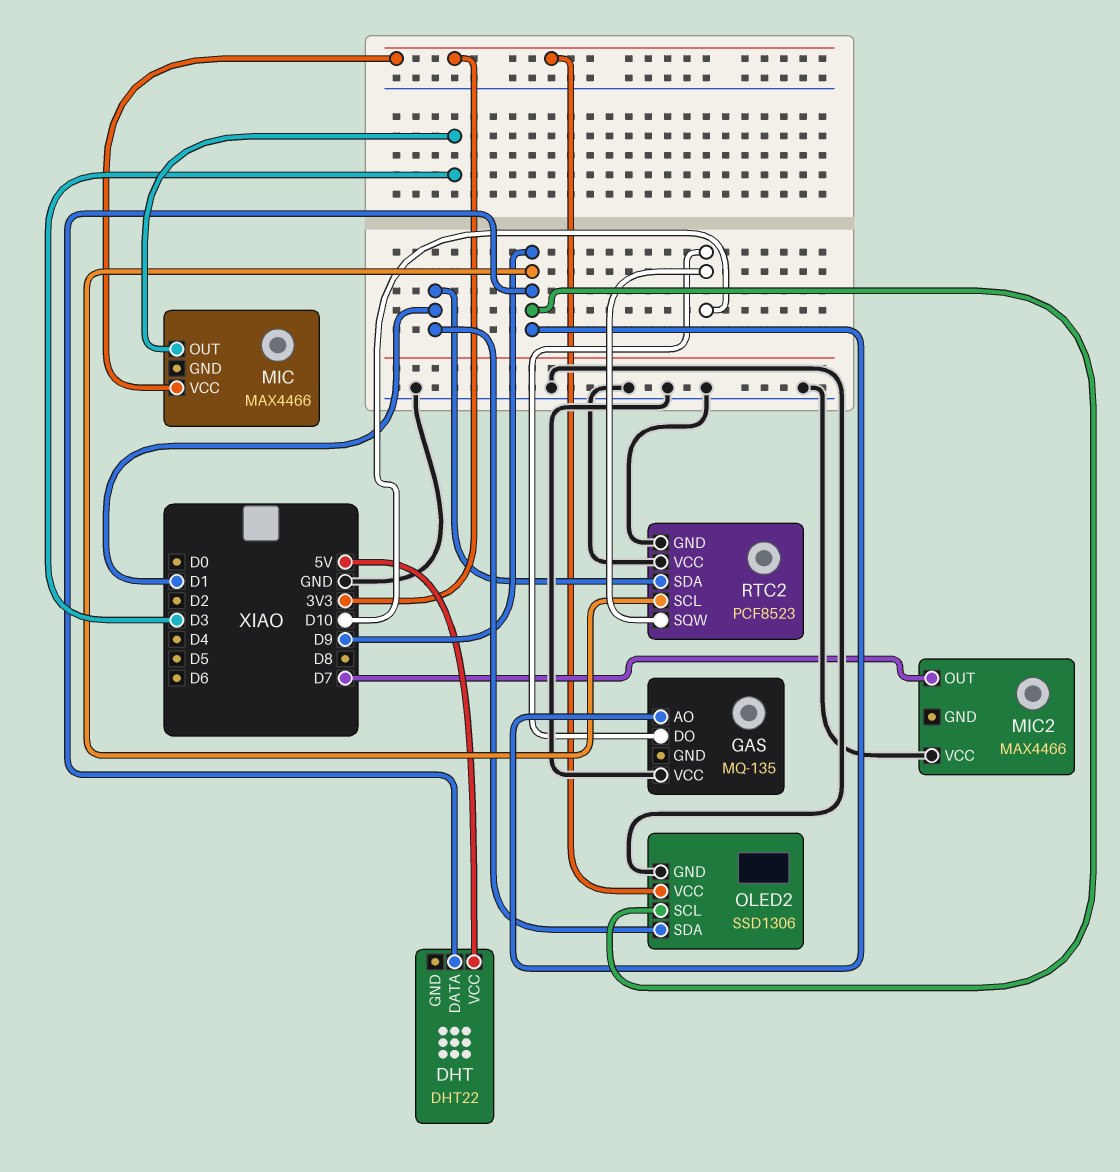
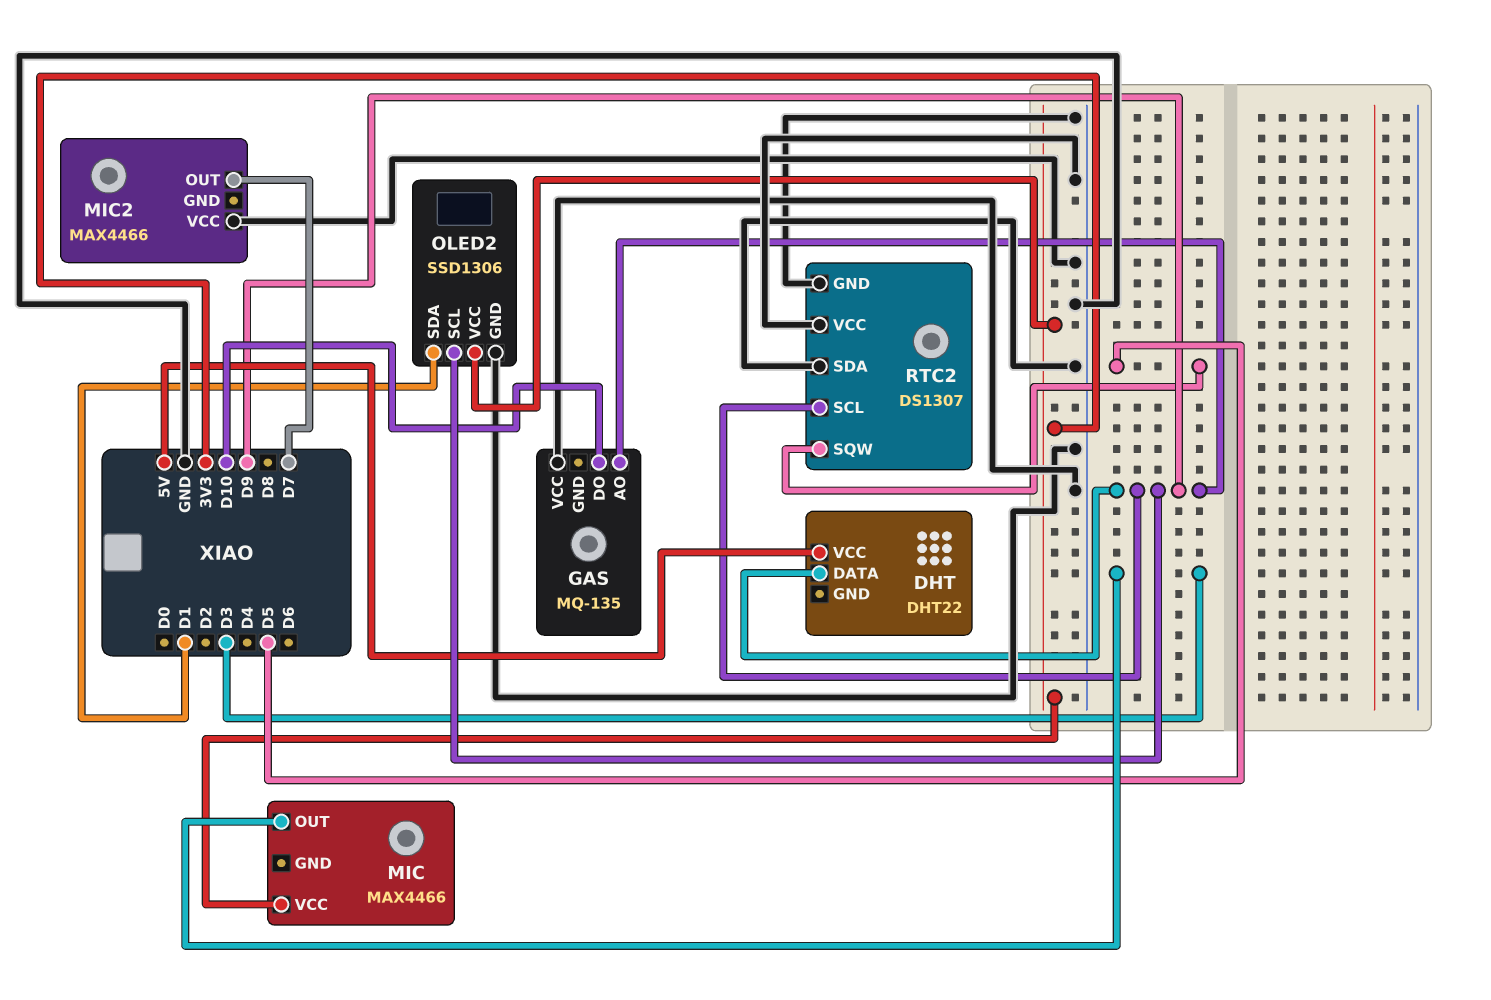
RTC2: PCF8523 -> DS1307
RTC2 pin SDA: D1 -> GND
RTC2 pin SQW: D10 -> D5

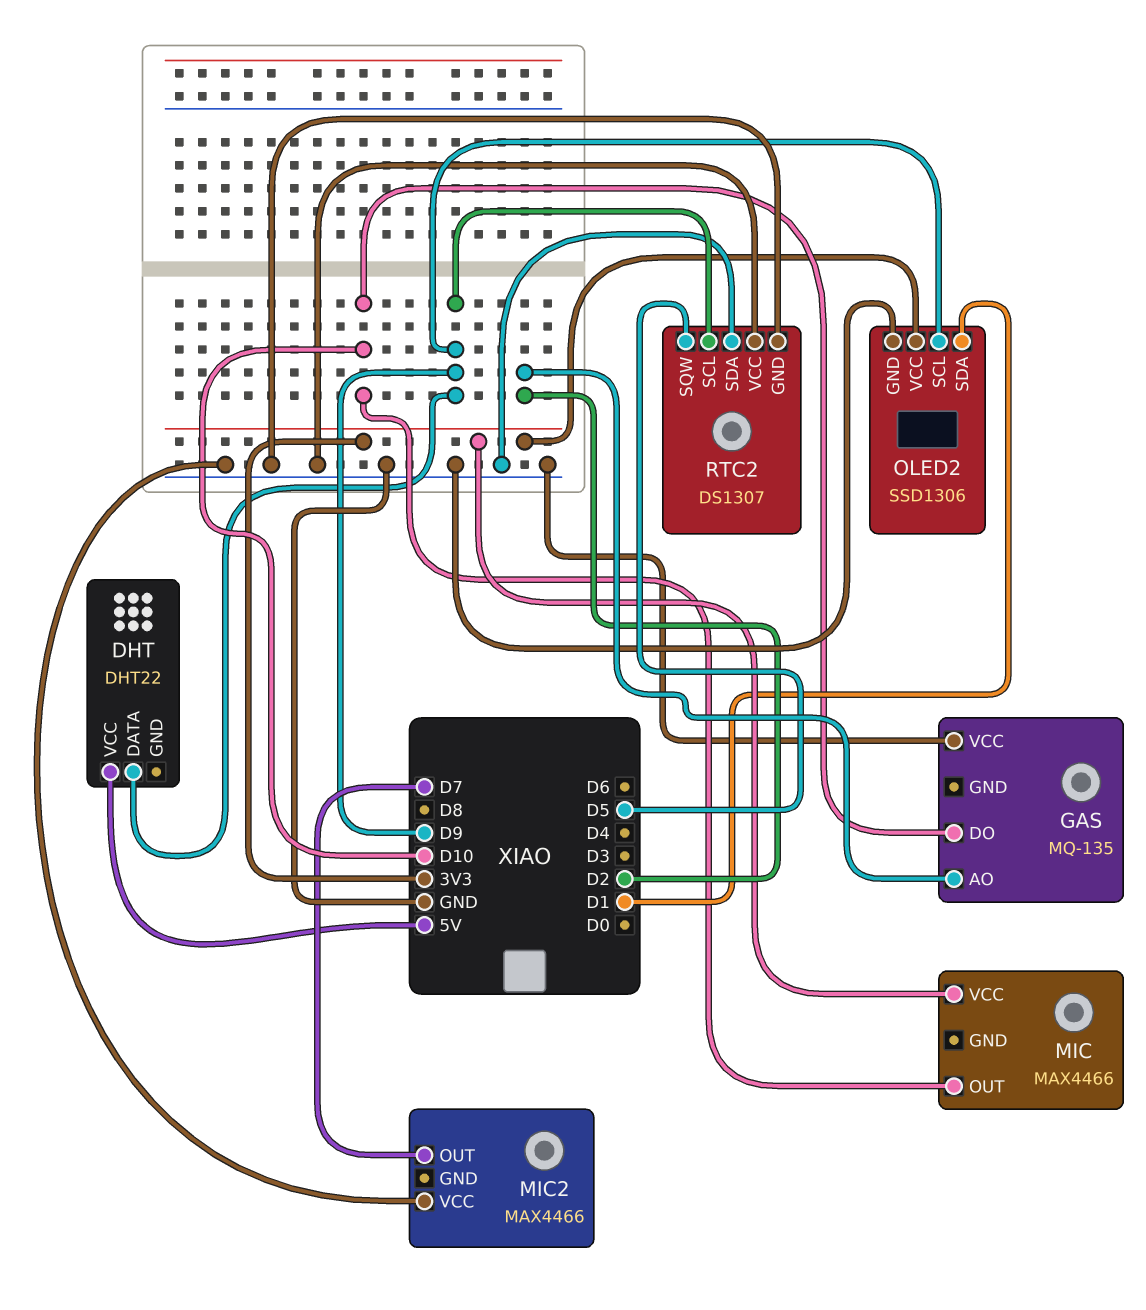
GAS pin AO: D9 -> D2
MIC pin OUT: D3 -> D10

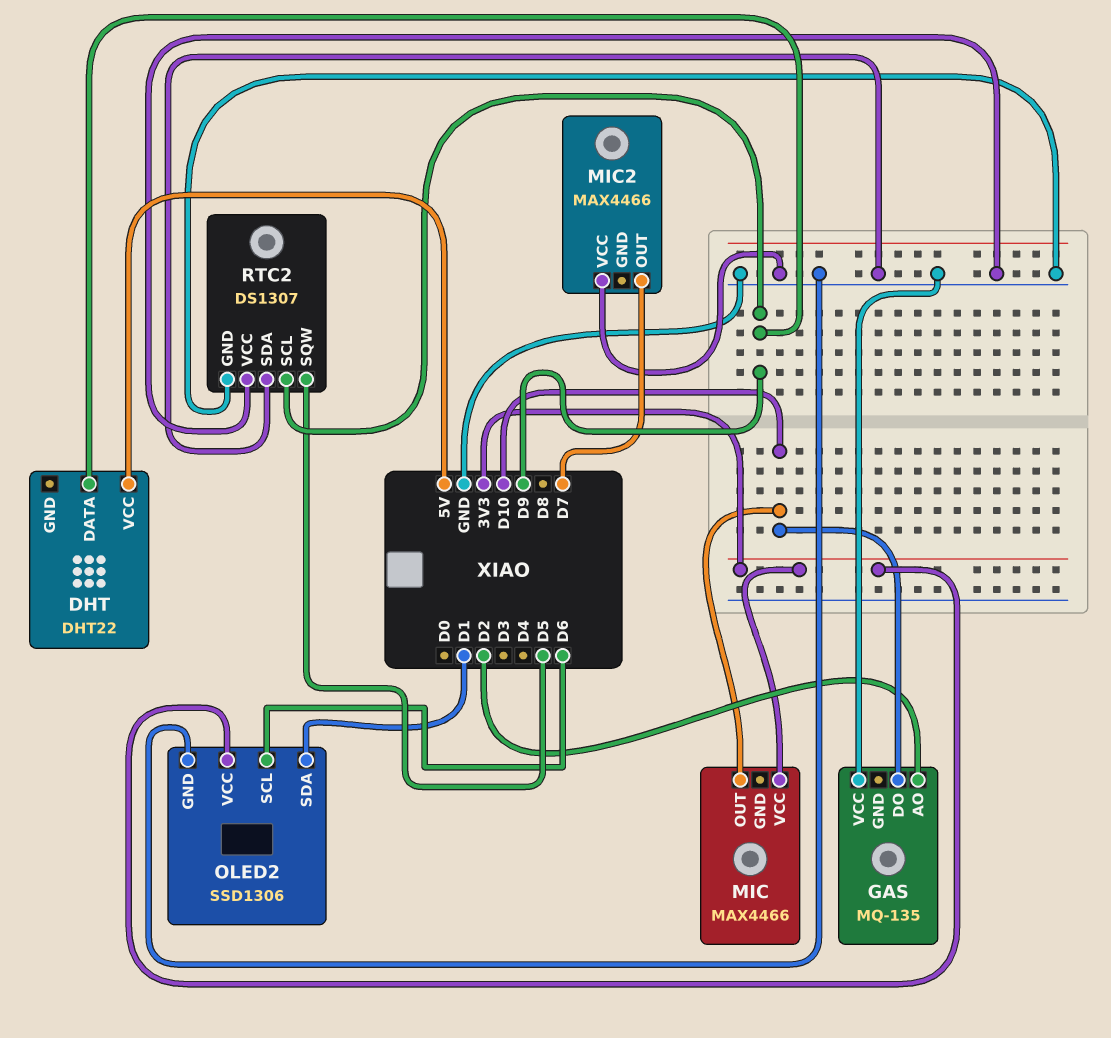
OLED2 pin SCL: D9 -> D6

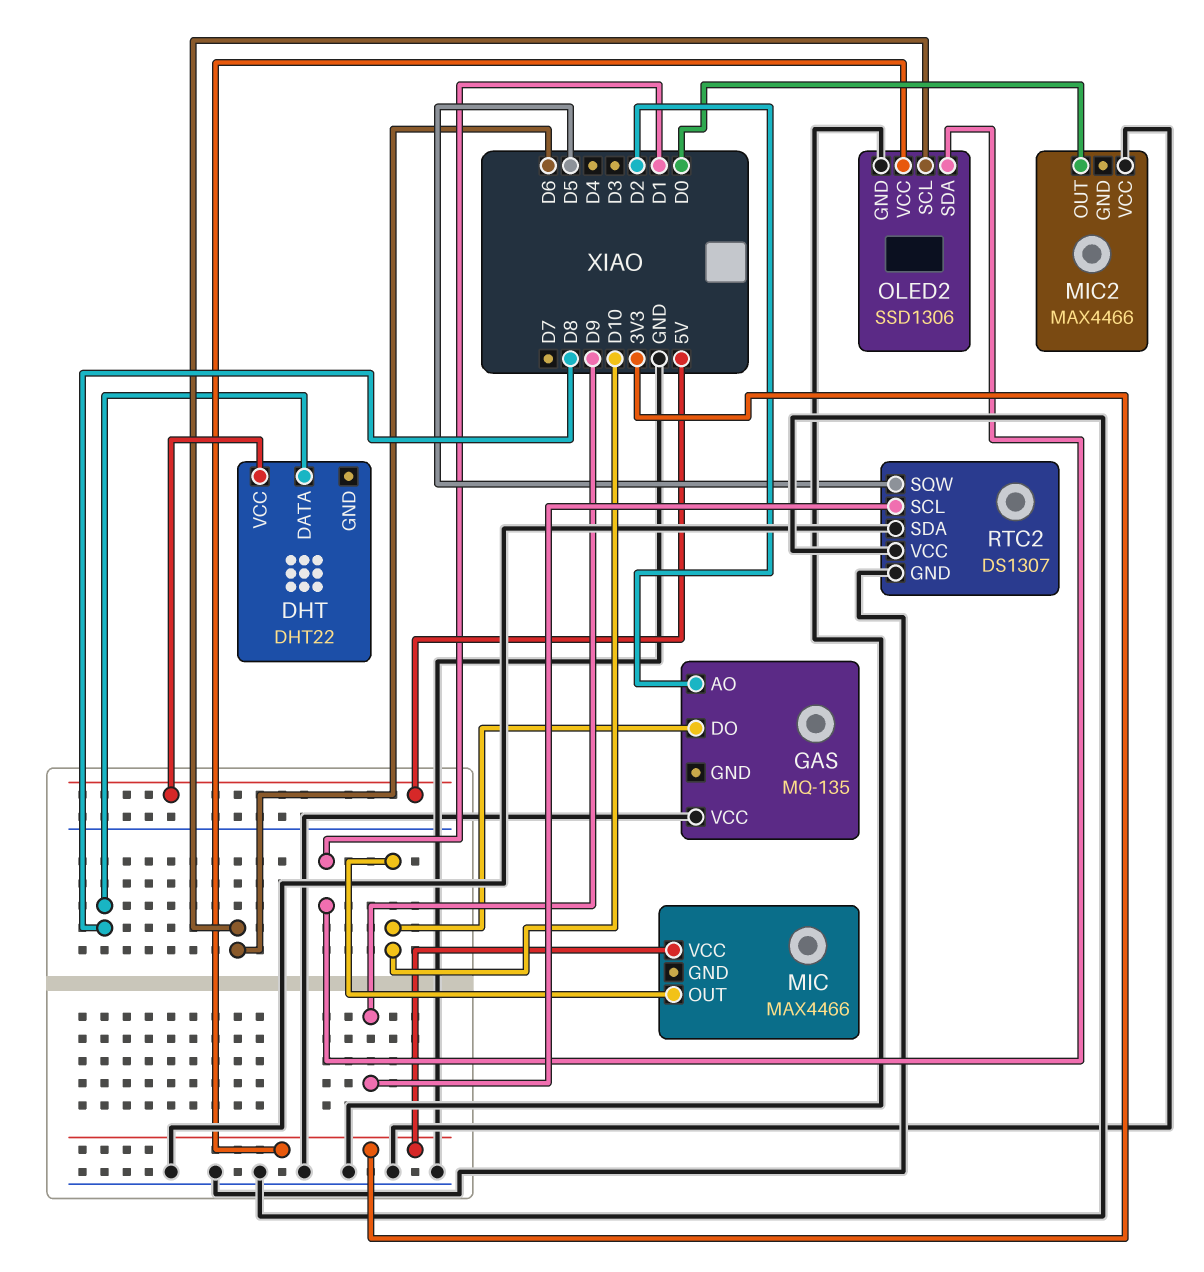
DHT pin DATA: D9 -> D8
MIC2 pin OUT: D7 -> D0

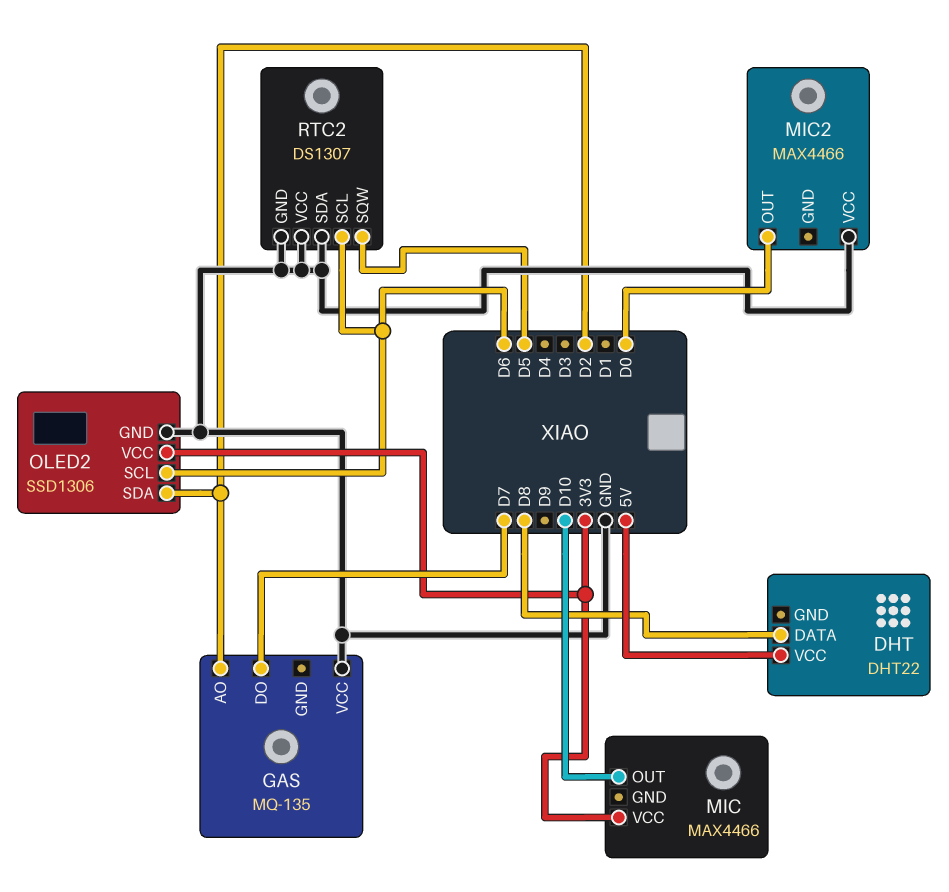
GAS pin DO: D10 -> D7
OLED2 pin SDA: D1 -> D2
RTC2 pin SCL: D9 -> D6

